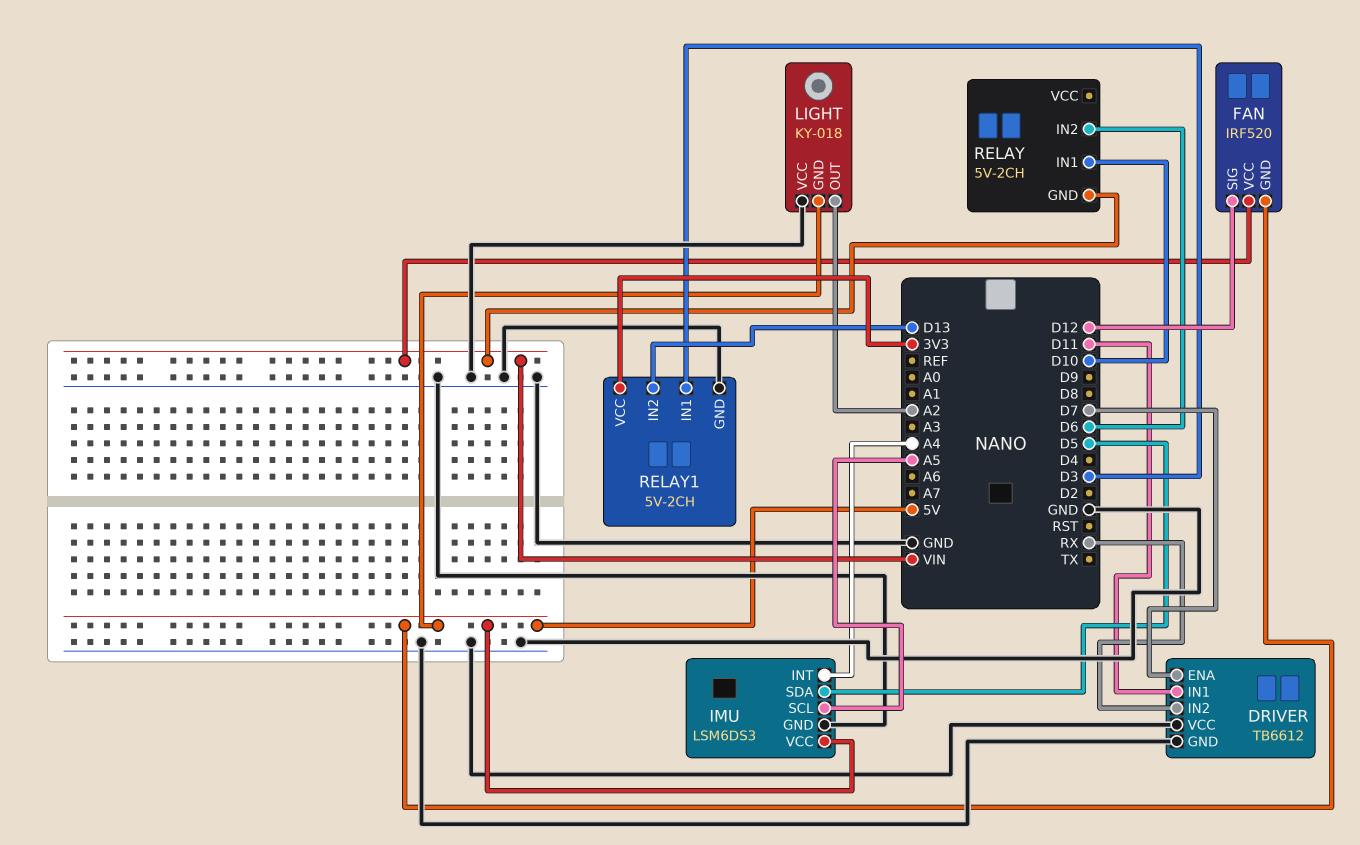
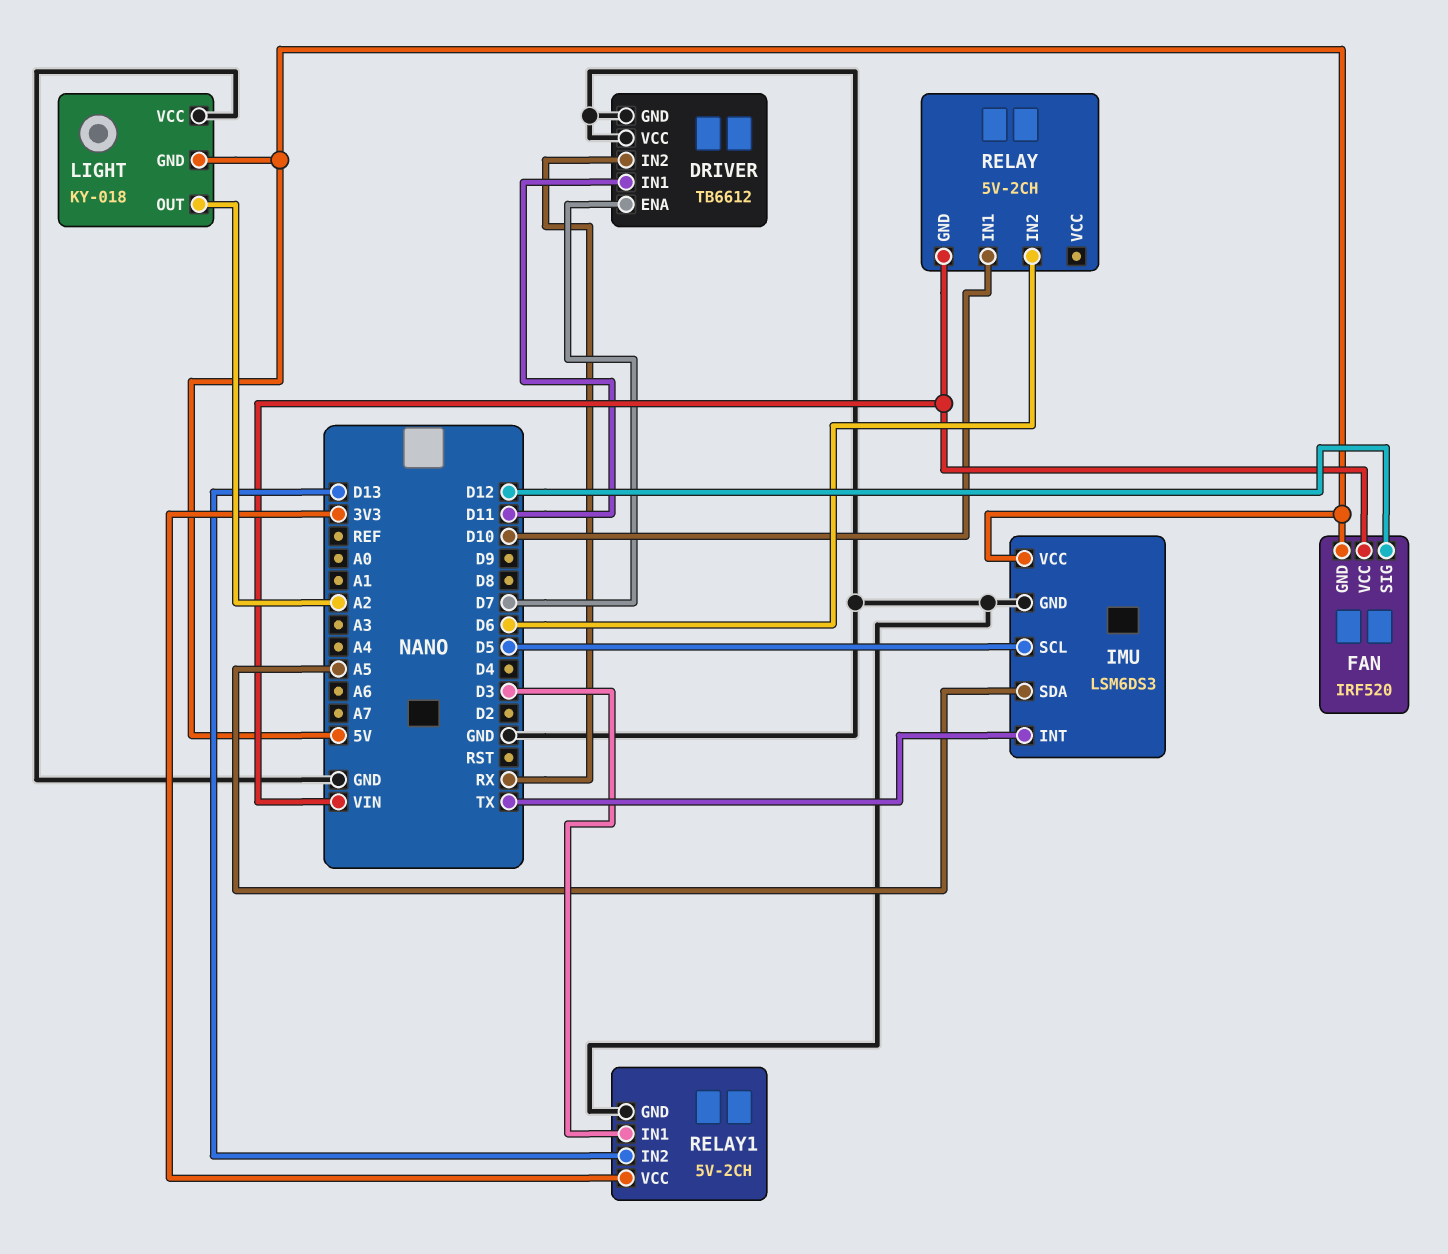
IMU pin INT: A4 -> TX
IMU pin SCL: A5 -> D5
IMU pin SDA: D5 -> A5

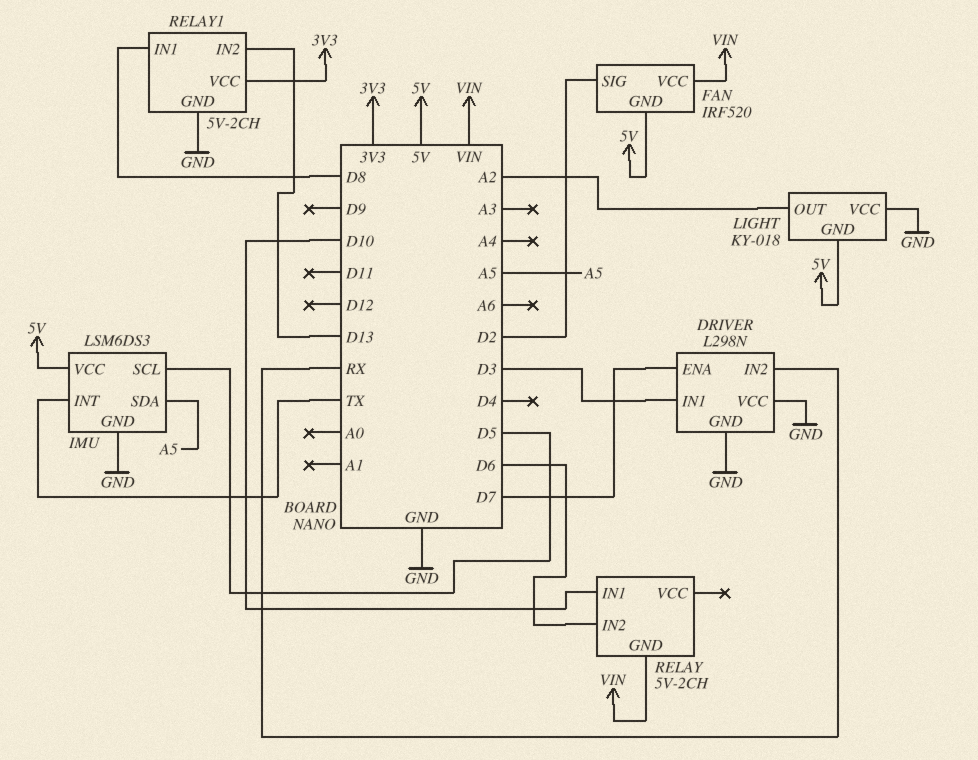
DRIVER: TB6612 -> L298N
DRIVER pin IN1: D11 -> D3
FAN pin SIG: D12 -> D2
RELAY1 pin IN1: D3 -> D8

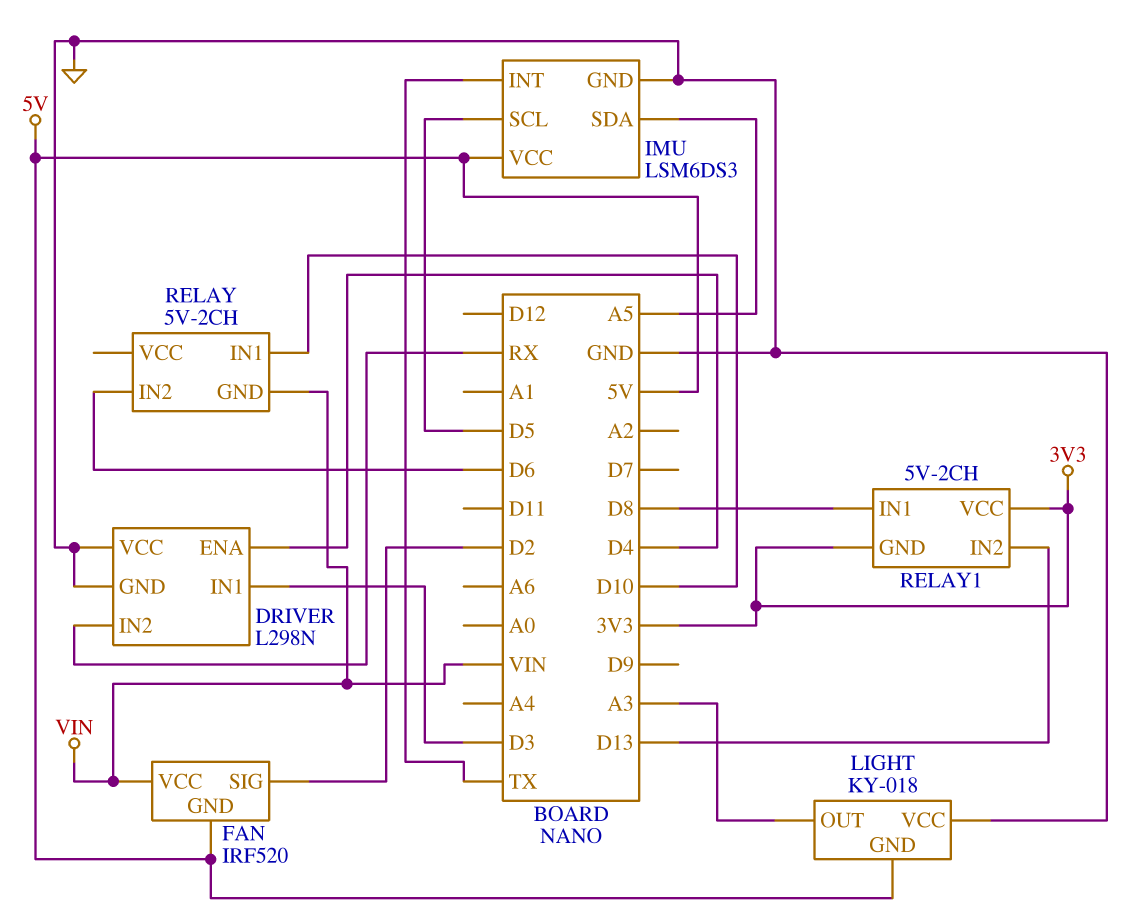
DRIVER pin ENA: D7 -> D4
LIGHT pin OUT: A2 -> A3
RELAY1 pin GND: GND -> 3V3

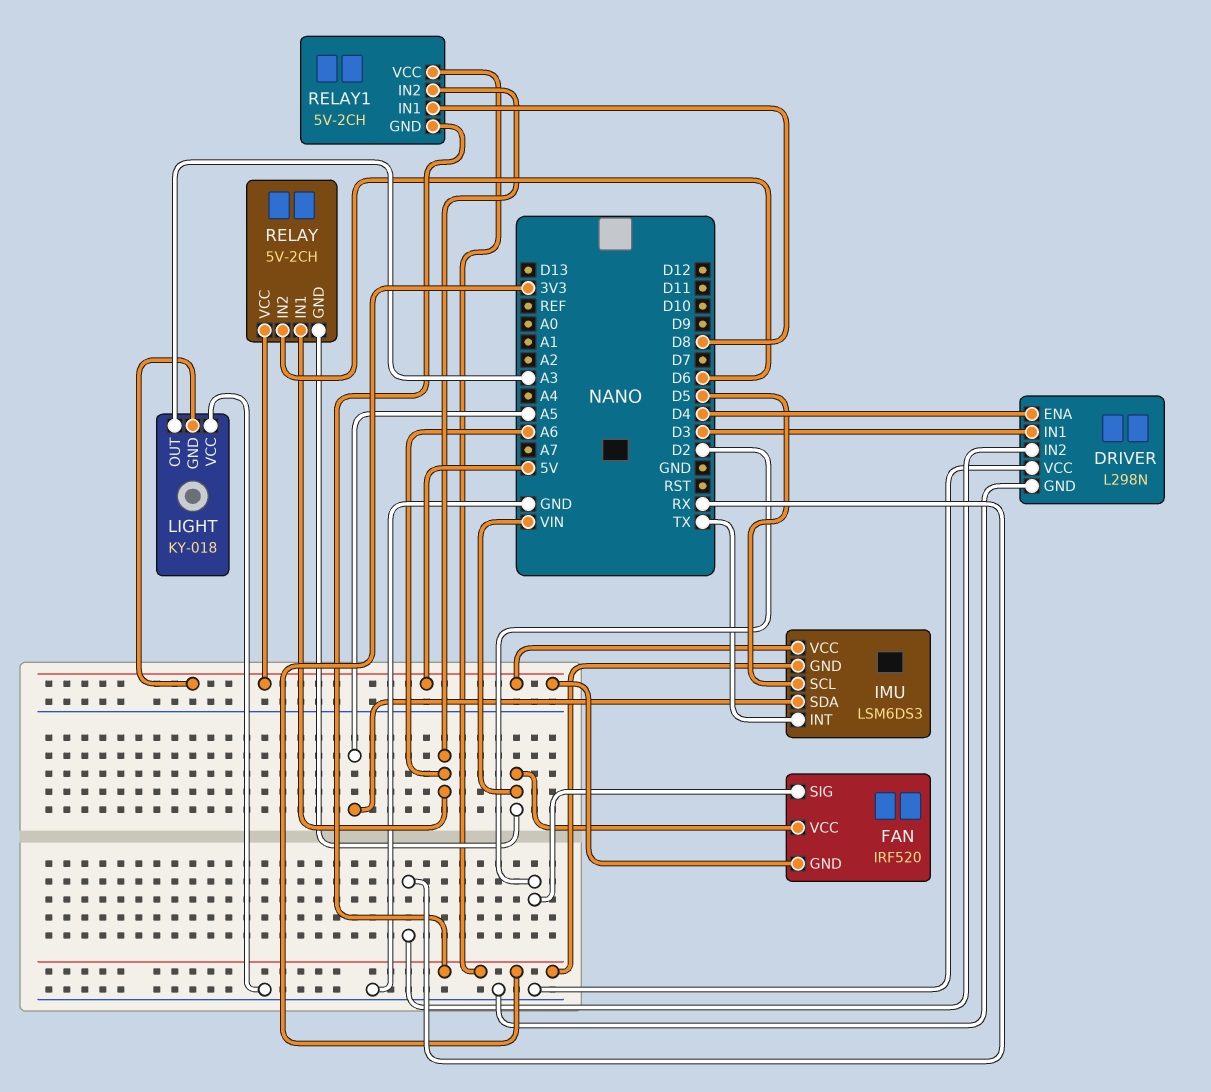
IMU pin GND: GND -> 3V3
RELAY pin IN1: D10 -> A6
RELAY pin VCC: none -> 5V
RELAY1 pin IN2: D13 -> A6

